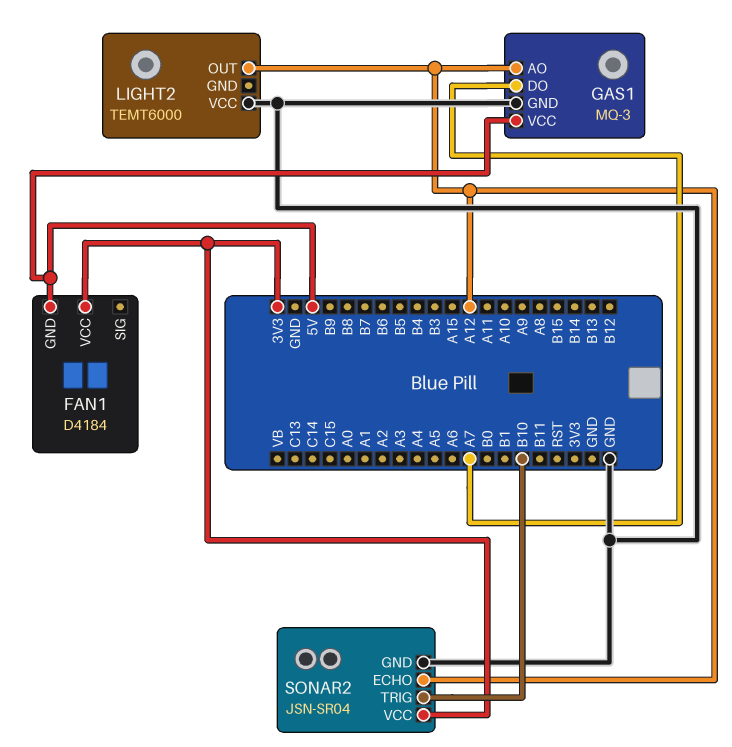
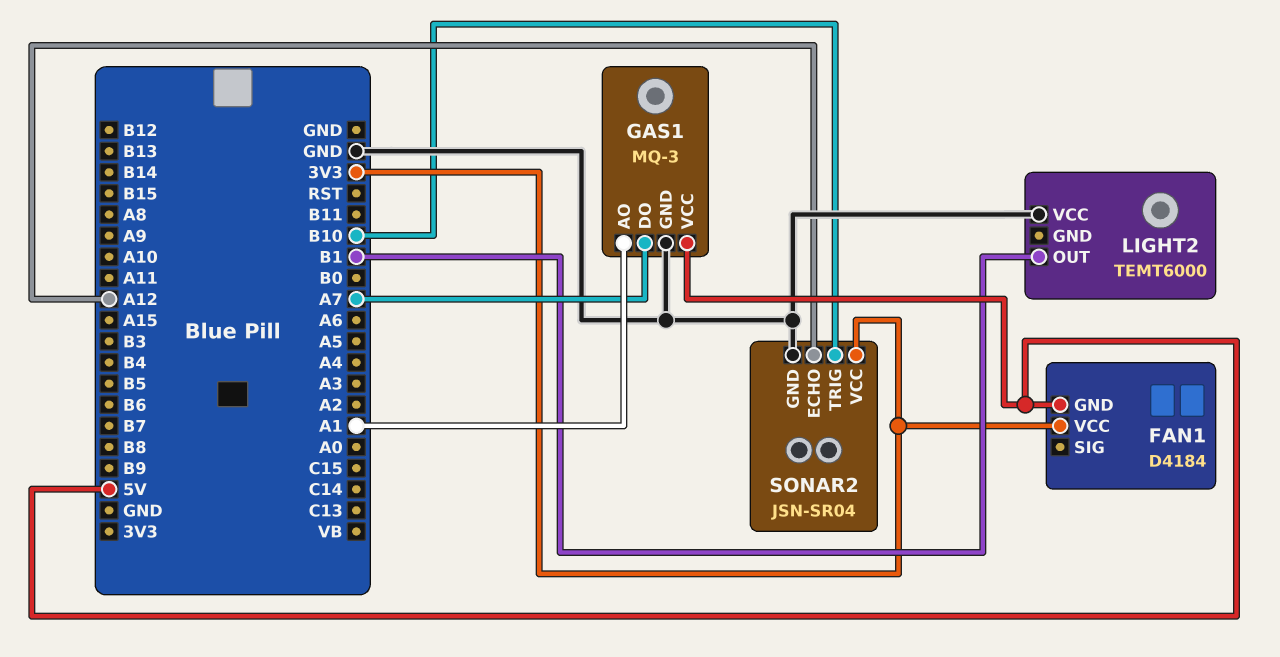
GAS1 pin AO: A12 -> A1
LIGHT2 pin OUT: A12 -> B1

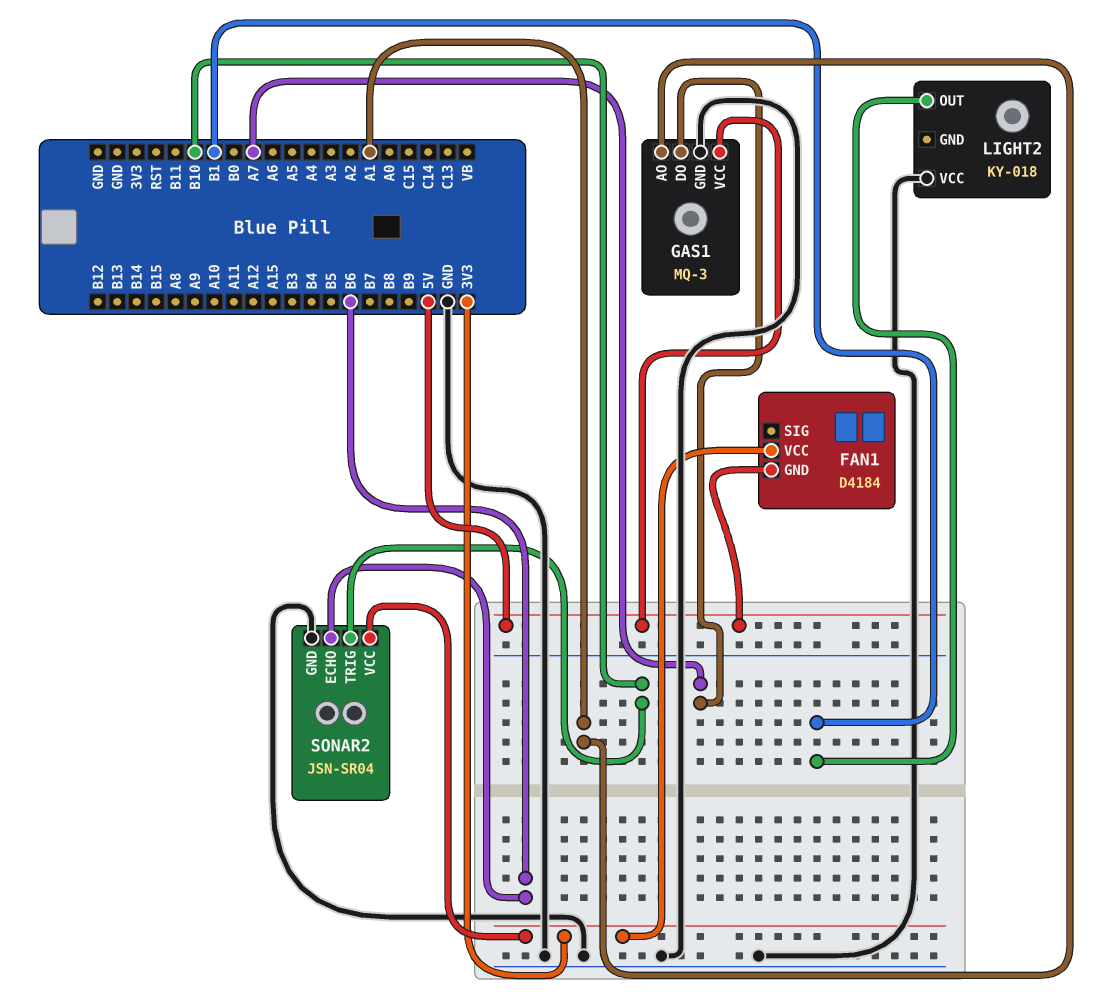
LIGHT2: TEMT6000 -> KY-018
SONAR2 pin ECHO: A12 -> B6

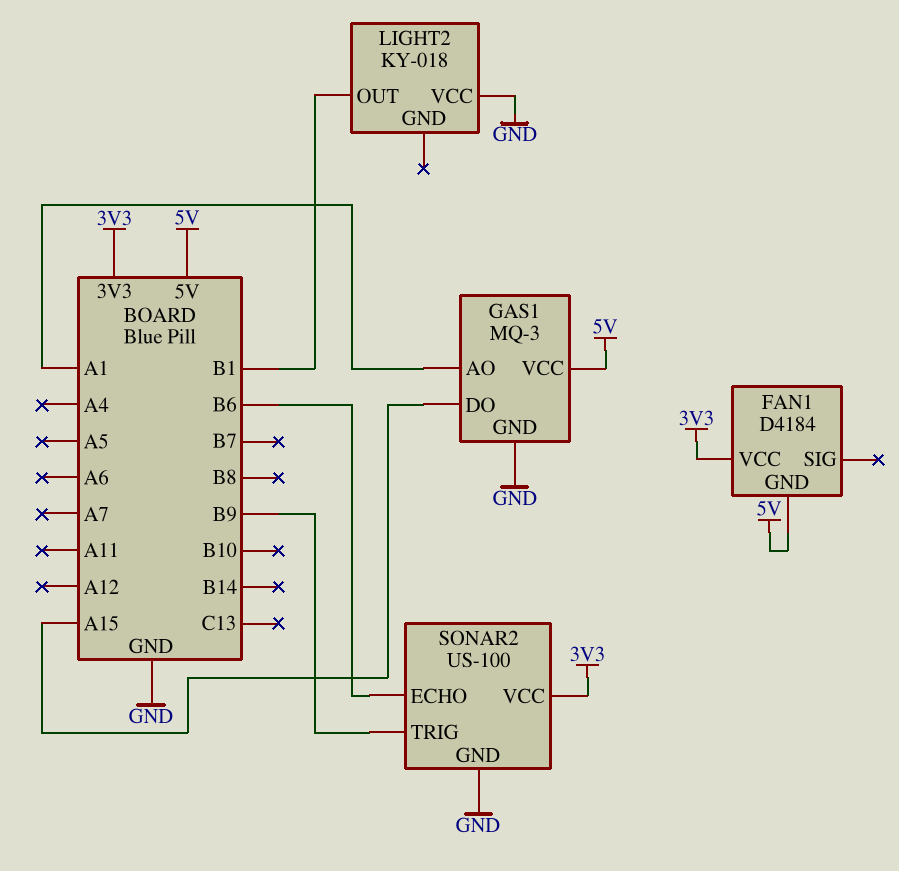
GAS1 pin DO: A7 -> A15
SONAR2: JSN-SR04 -> US-100
SONAR2 pin TRIG: B10 -> B9

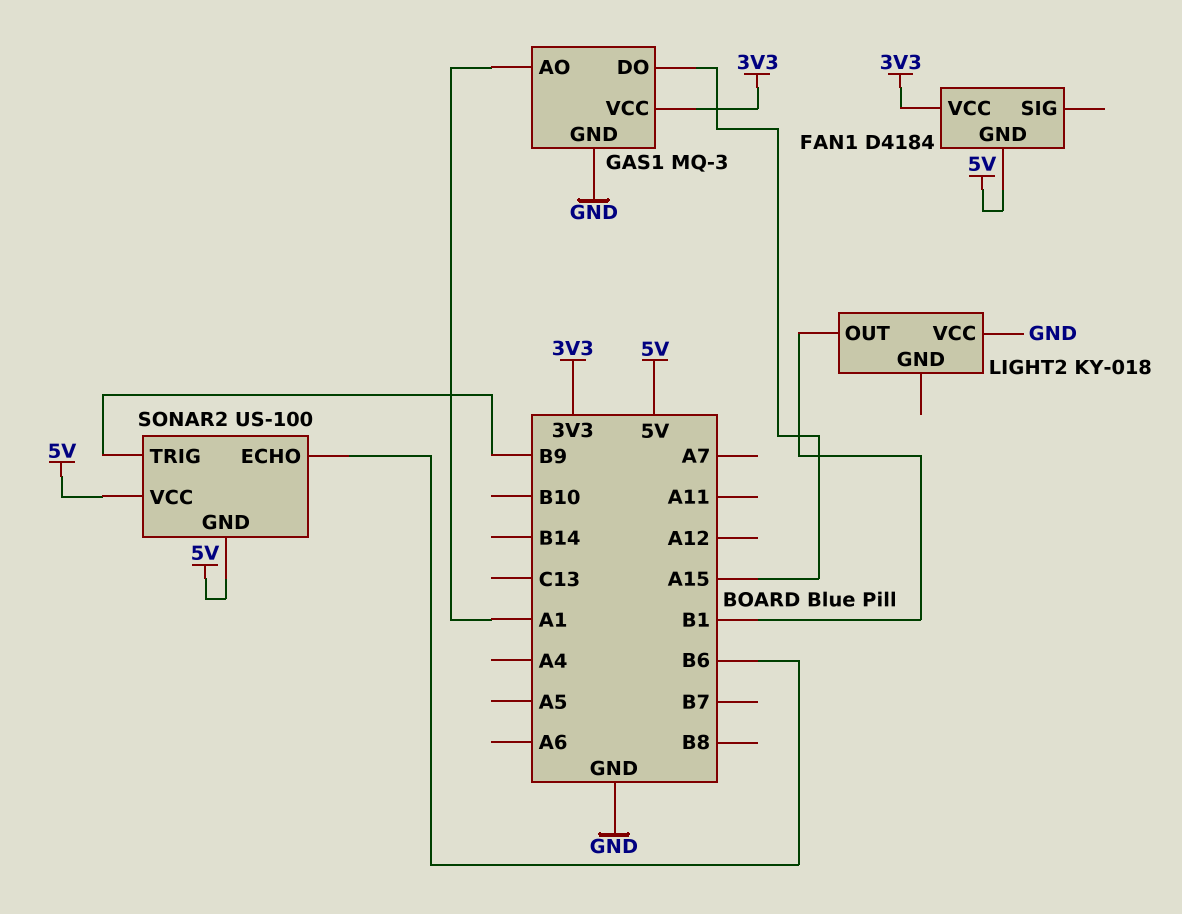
GAS1 pin VCC: 5V -> 3V3
SONAR2 pin GND: GND -> 5V
SONAR2 pin VCC: 3V3 -> 5V

